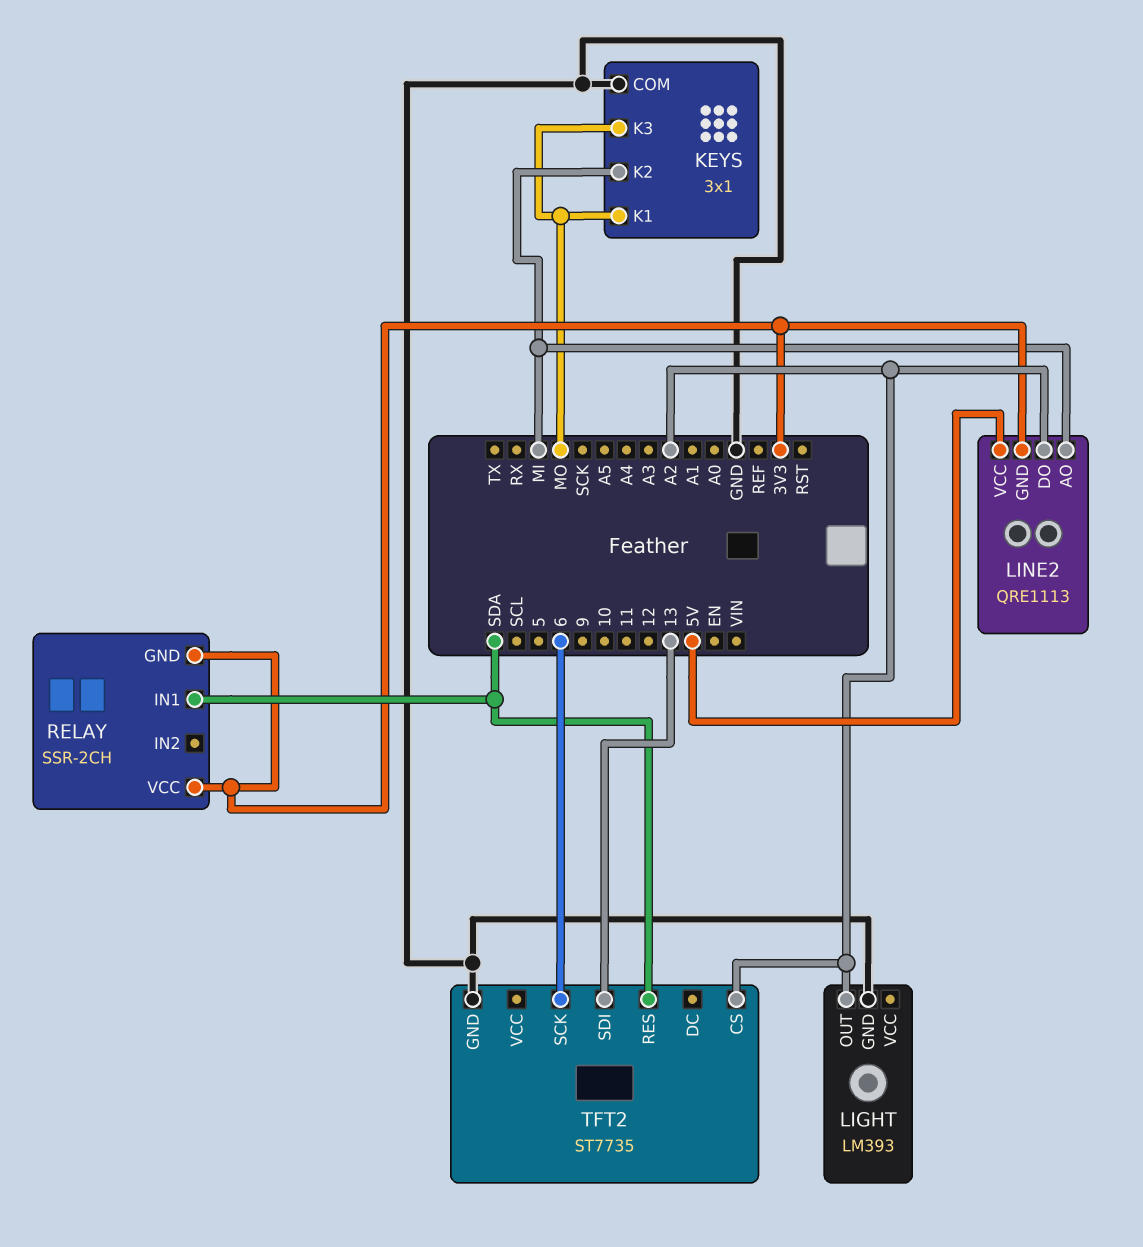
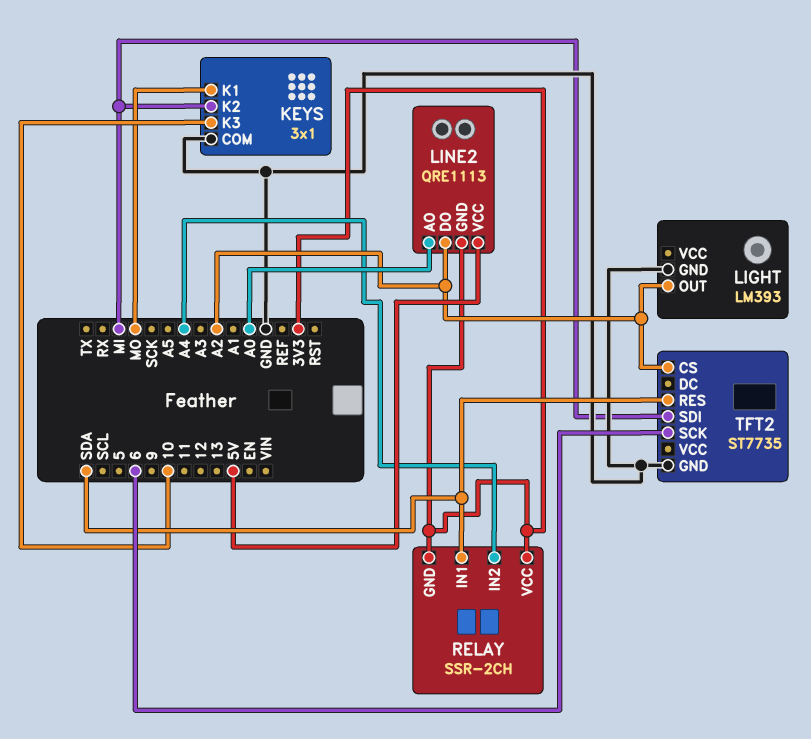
KEYS pin K3: MO -> 10
LINE2 pin AO: MI -> A0
RELAY pin IN2: none -> A4
TFT2 pin SDI: 13 -> MI

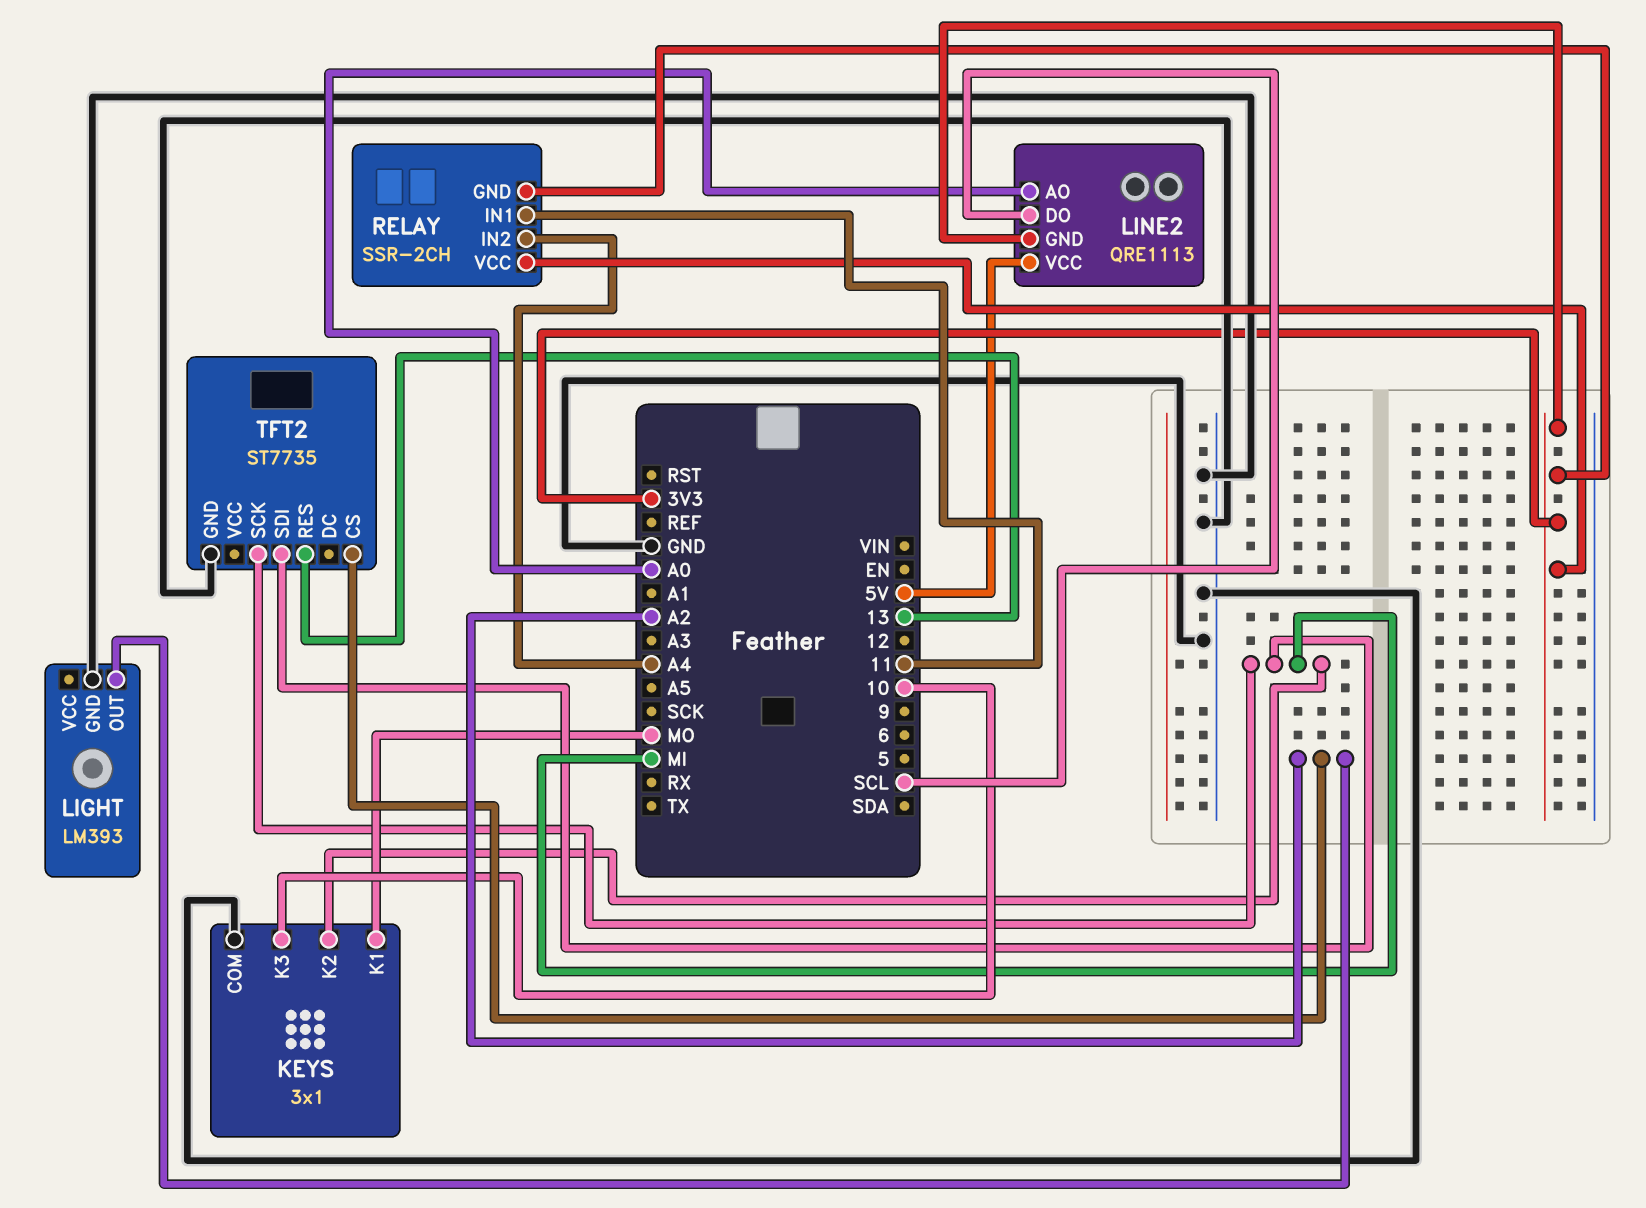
LINE2 pin DO: A2 -> SCL
RELAY pin IN1: SDA -> 11
TFT2 pin RES: SDA -> 13
TFT2 pin SCK: 6 -> MI

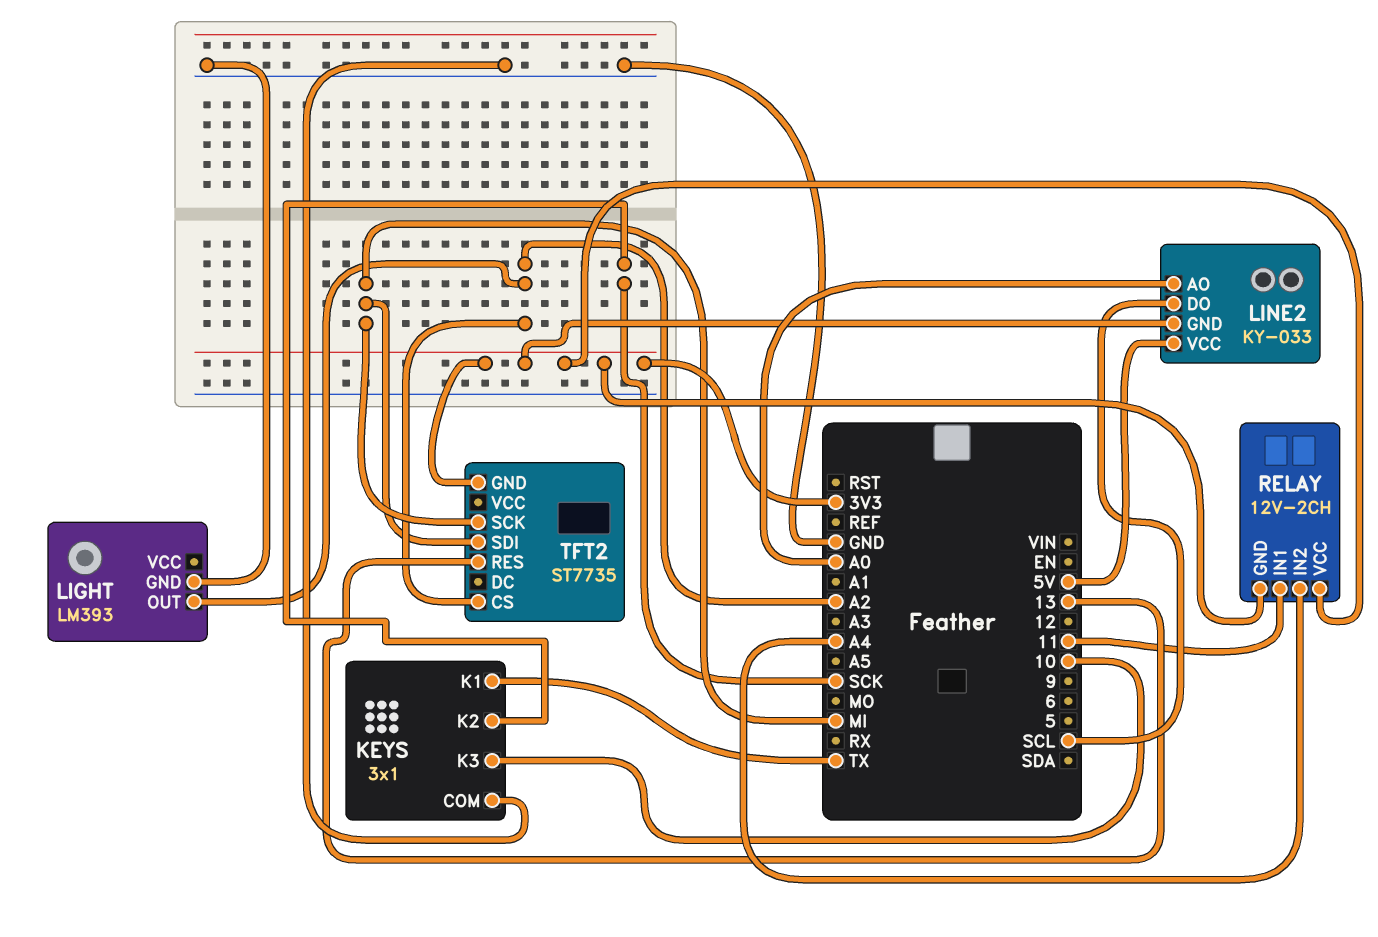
KEYS pin K1: MO -> TX
KEYS pin K2: MI -> SCK
LINE2: QRE1113 -> KY-033
RELAY: SSR-2CH -> 12V-2CH
TFT2 pin GND: GND -> 3V3

